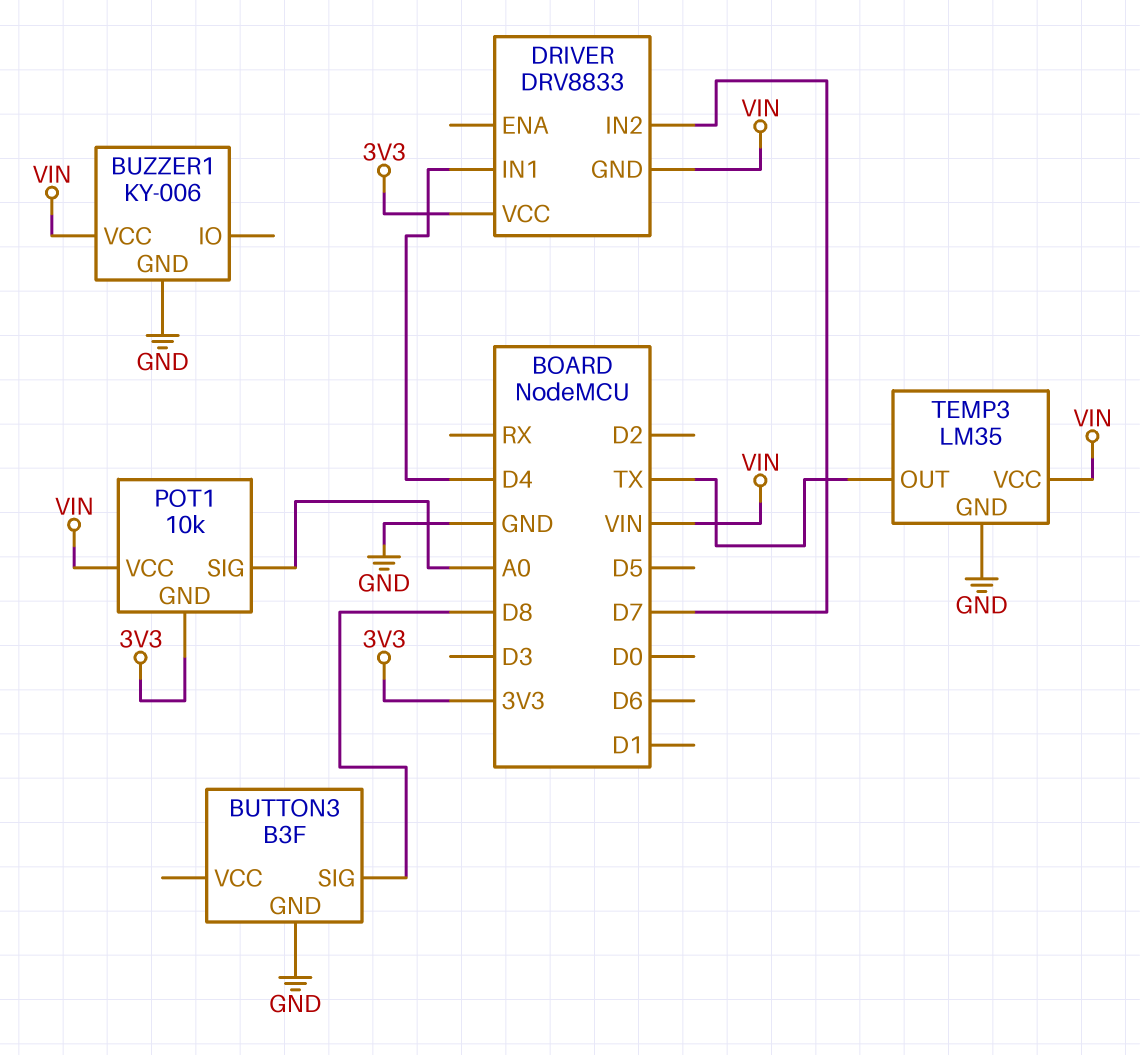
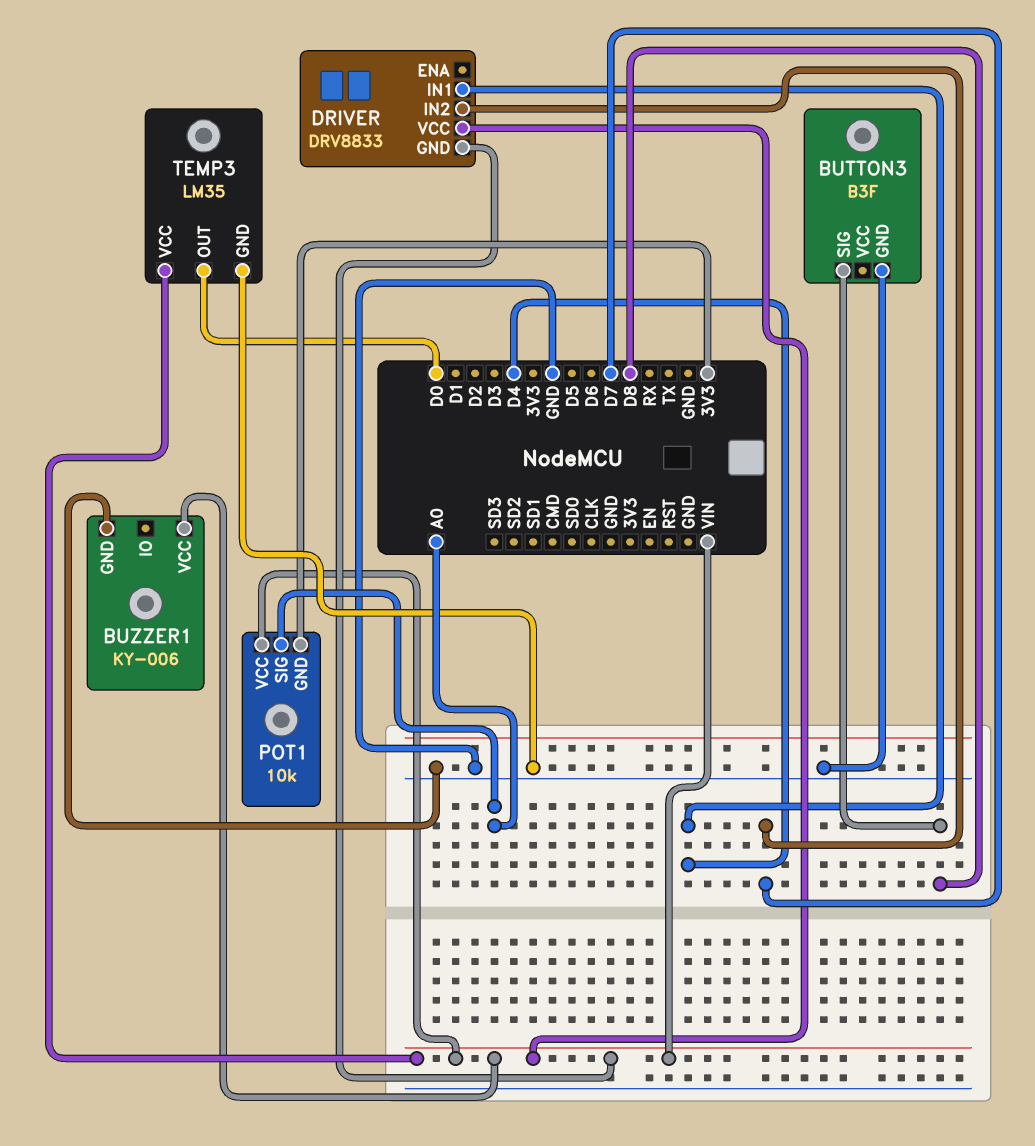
DRIVER pin VCC: 3V3 -> VIN
TEMP3 pin OUT: TX -> D0

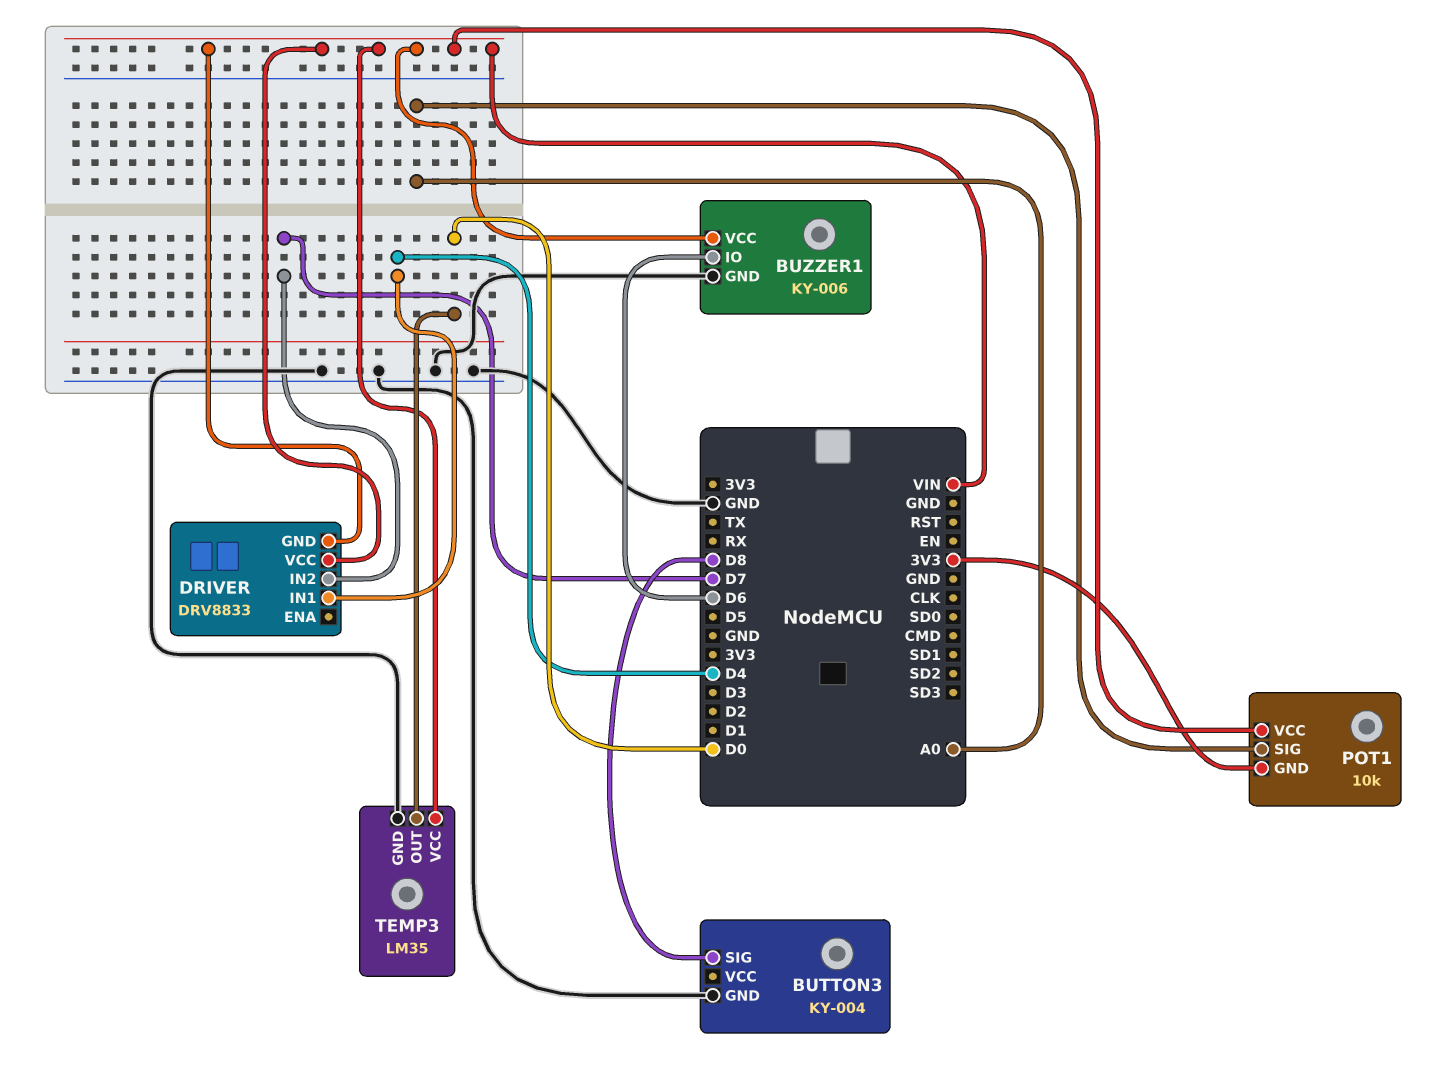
BUTTON3: B3F -> KY-004
BUZZER1 pin IO: none -> D6

